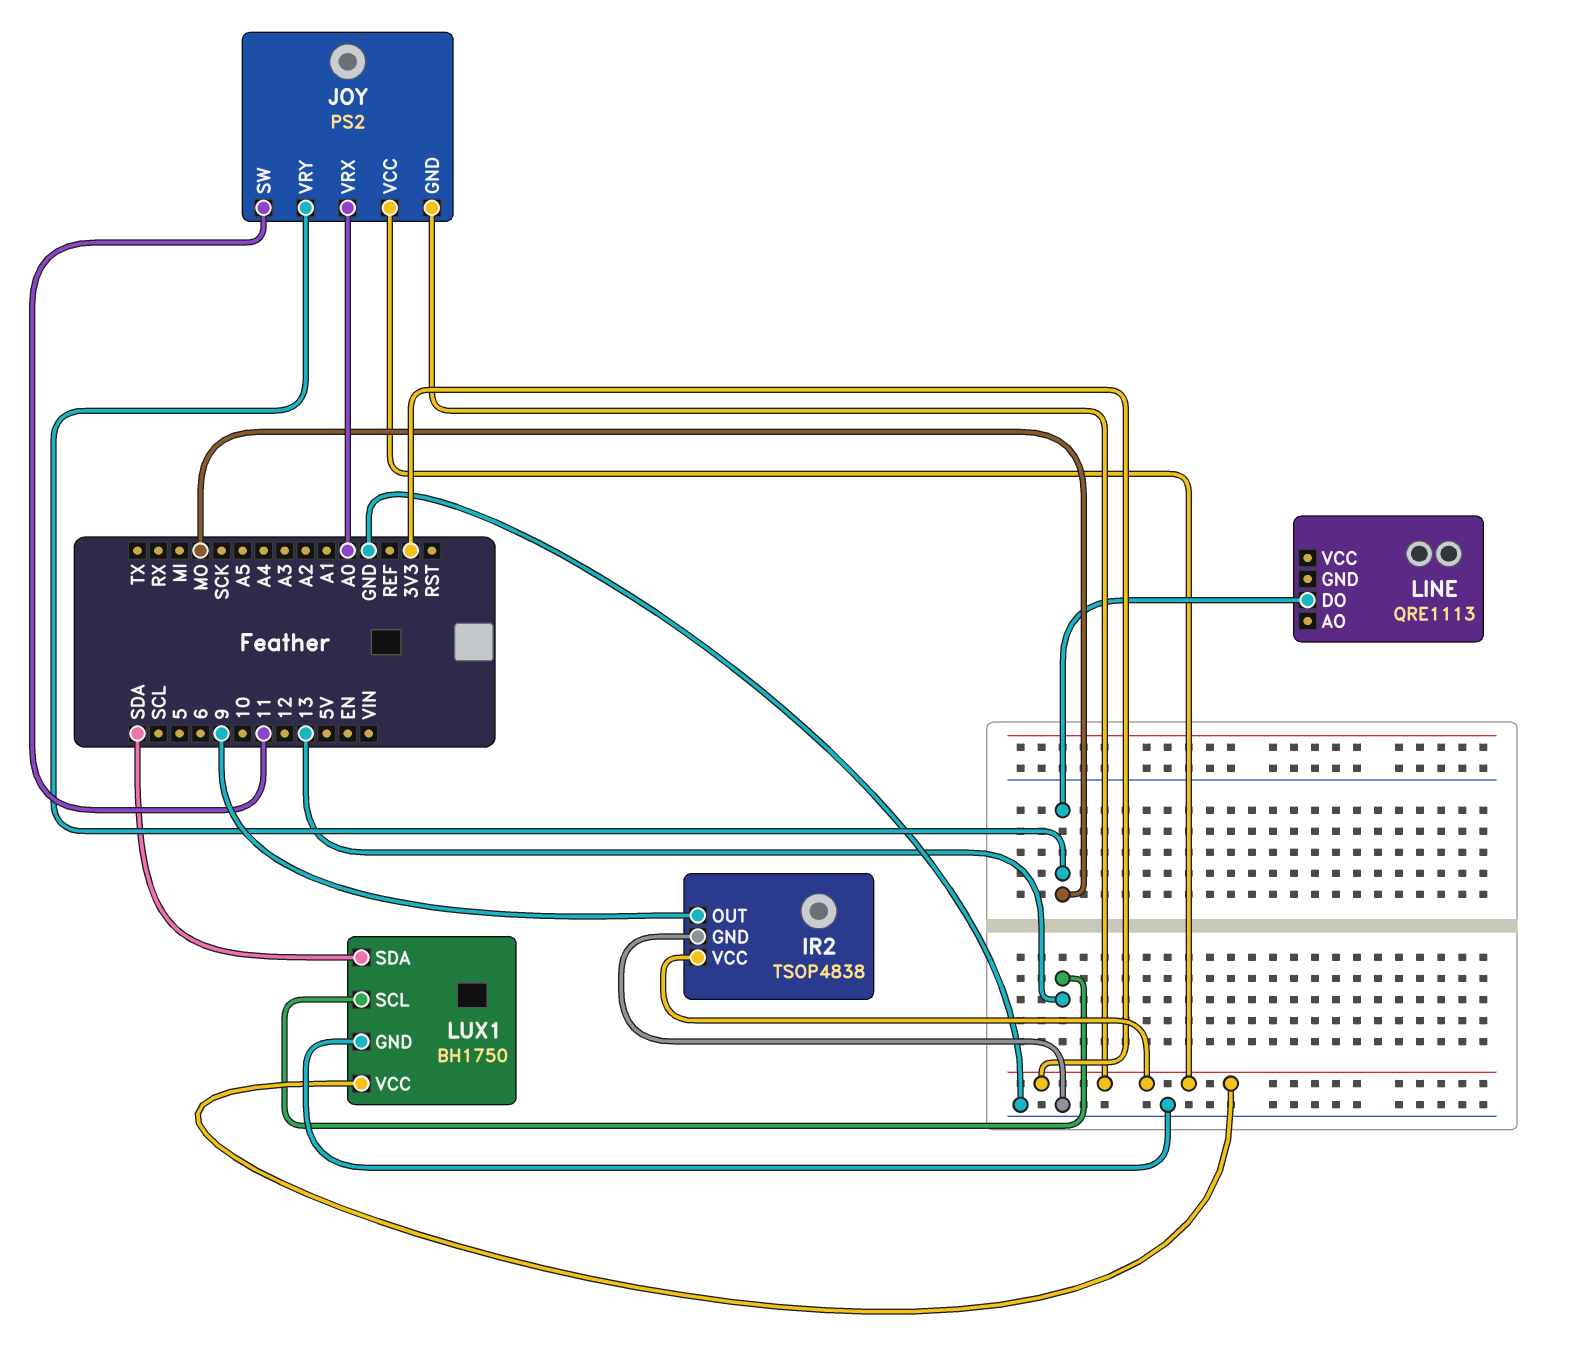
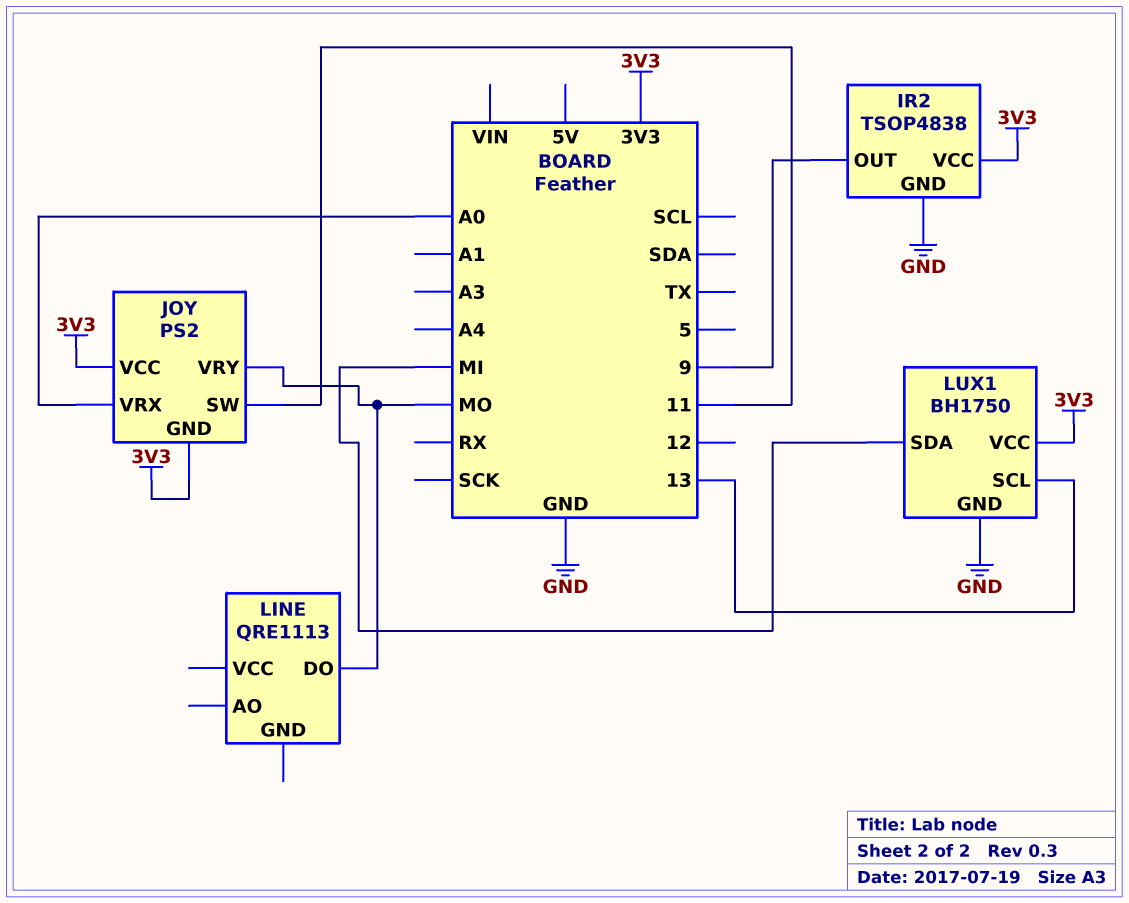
LUX1 pin SDA: SDA -> MI

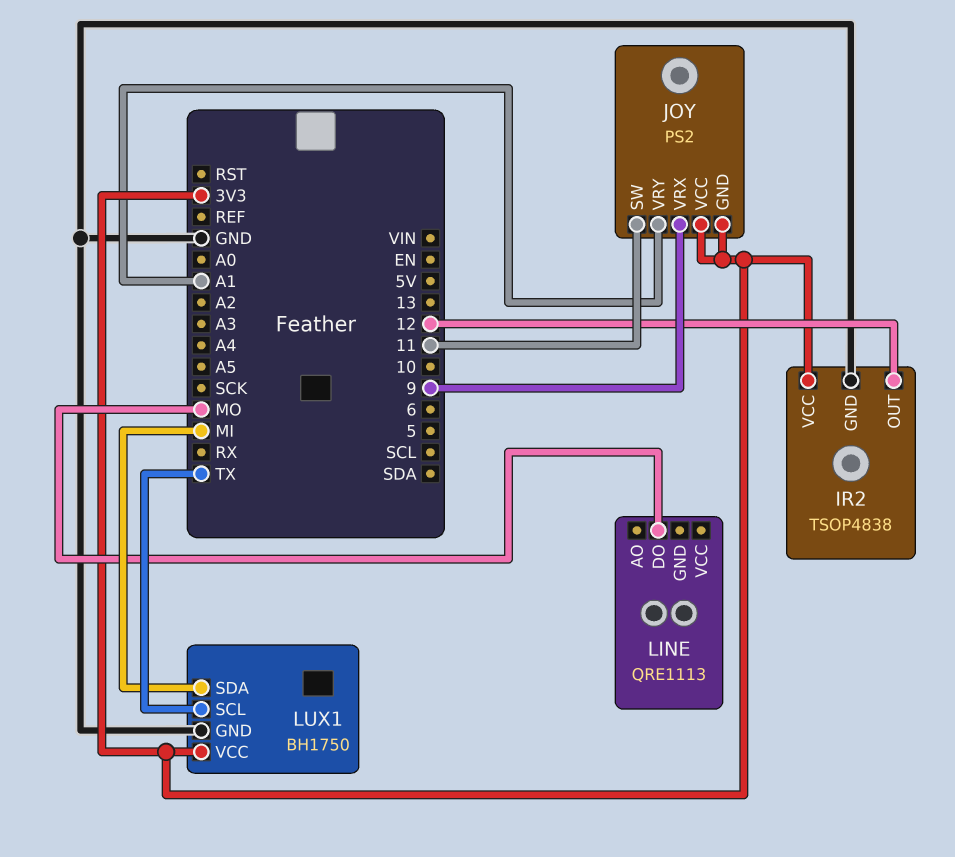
IR2 pin OUT: 9 -> 12
JOY pin VRX: A0 -> 9
JOY pin VRY: MO -> A1
LUX1 pin SCL: 13 -> TX

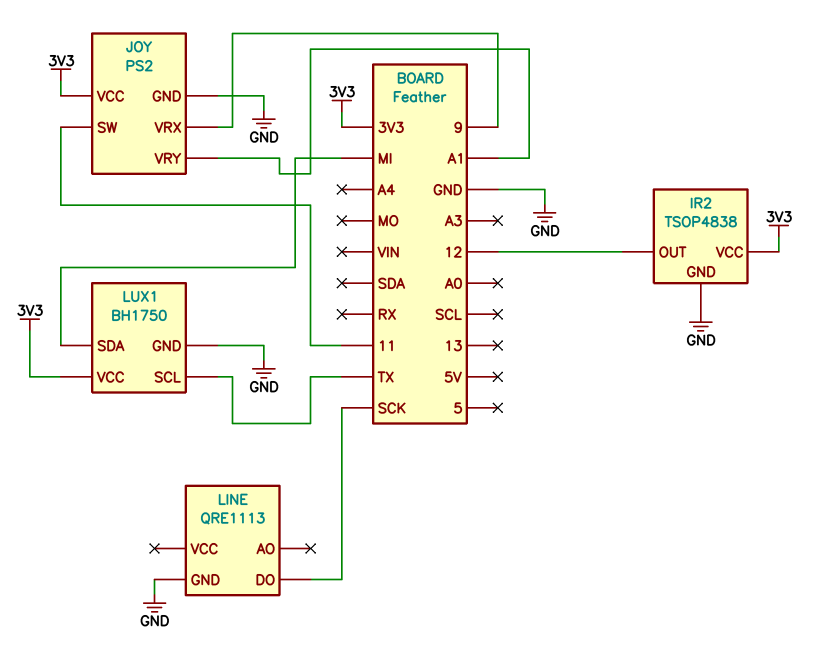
JOY pin GND: 3V3 -> GND
LINE pin DO: MO -> SCK
LINE pin GND: none -> GND

